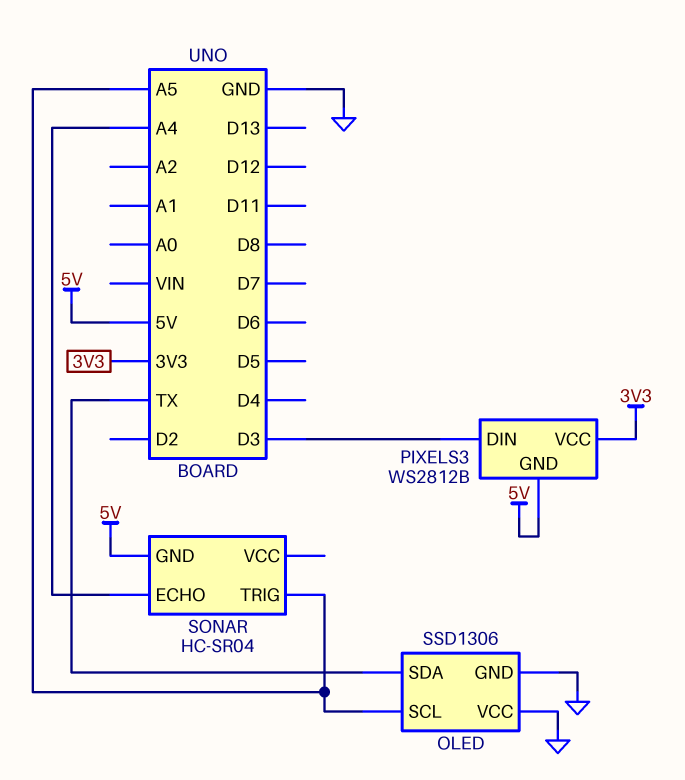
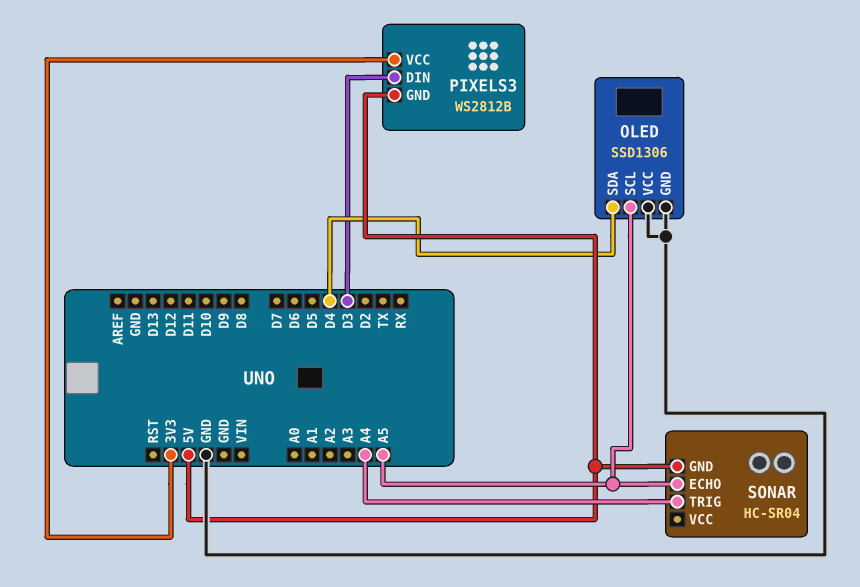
OLED pin SDA: TX -> D4
SONAR pin ECHO: A4 -> A5
SONAR pin TRIG: A5 -> A4

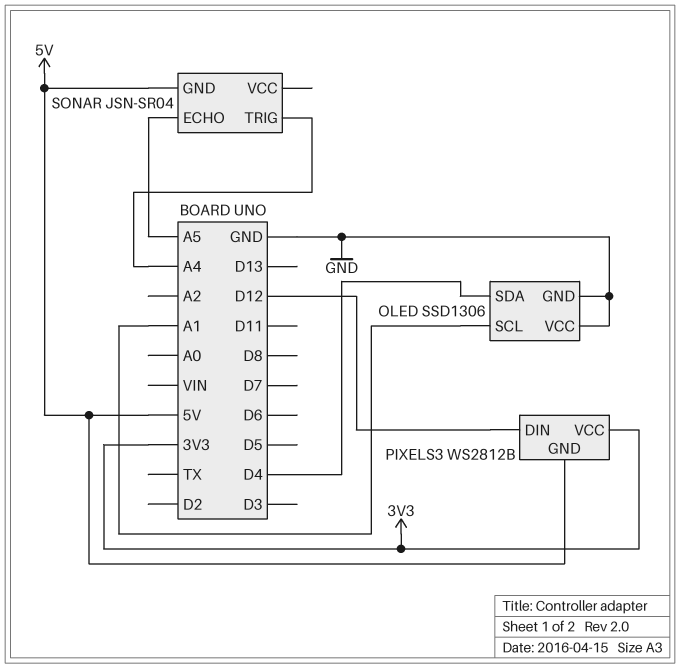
OLED pin SCL: A5 -> A1
PIXELS3 pin DIN: D3 -> D12
SONAR: HC-SR04 -> JSN-SR04

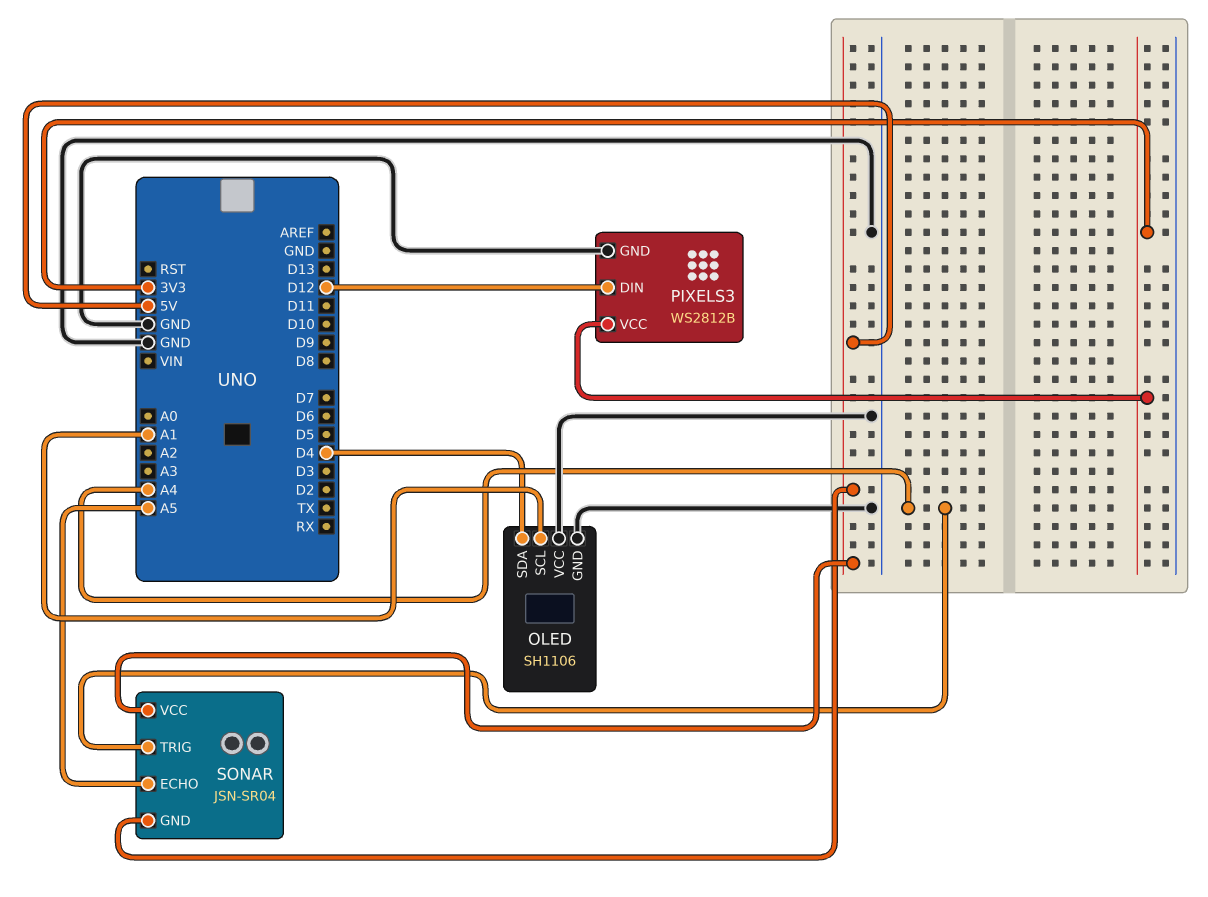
OLED: SSD1306 -> SH1106
PIXELS3 pin GND: 5V -> GND
SONAR pin VCC: none -> 5V

